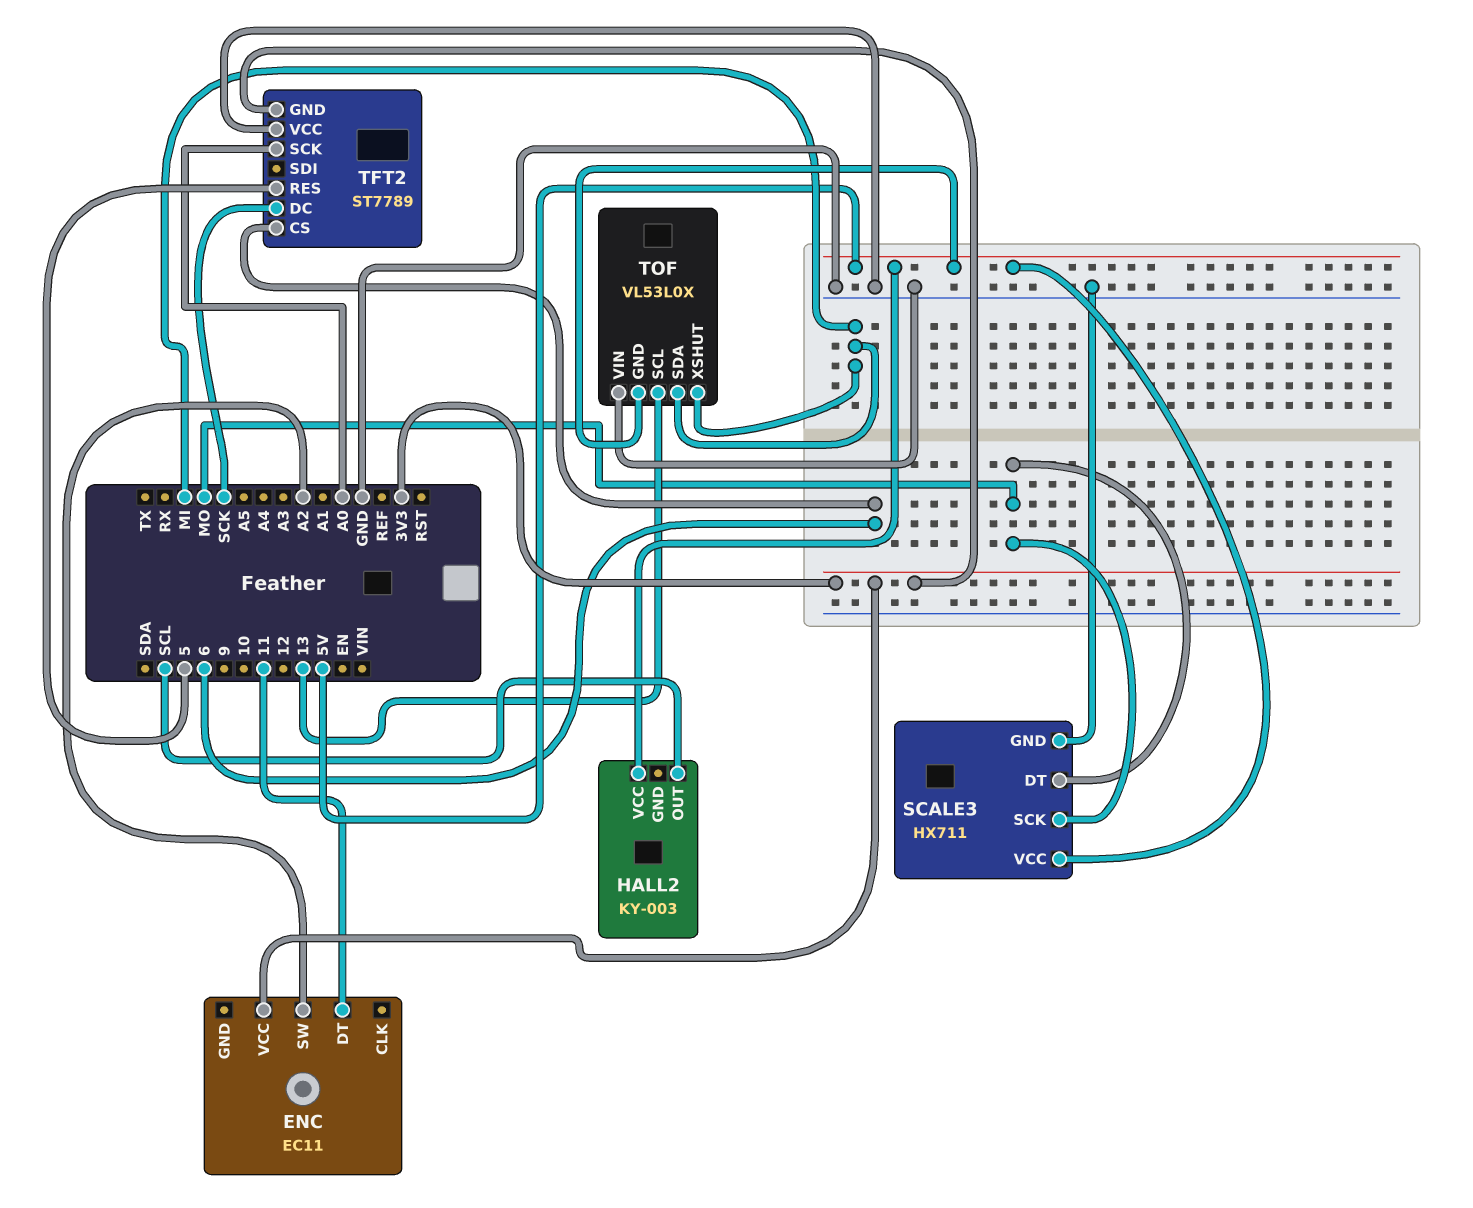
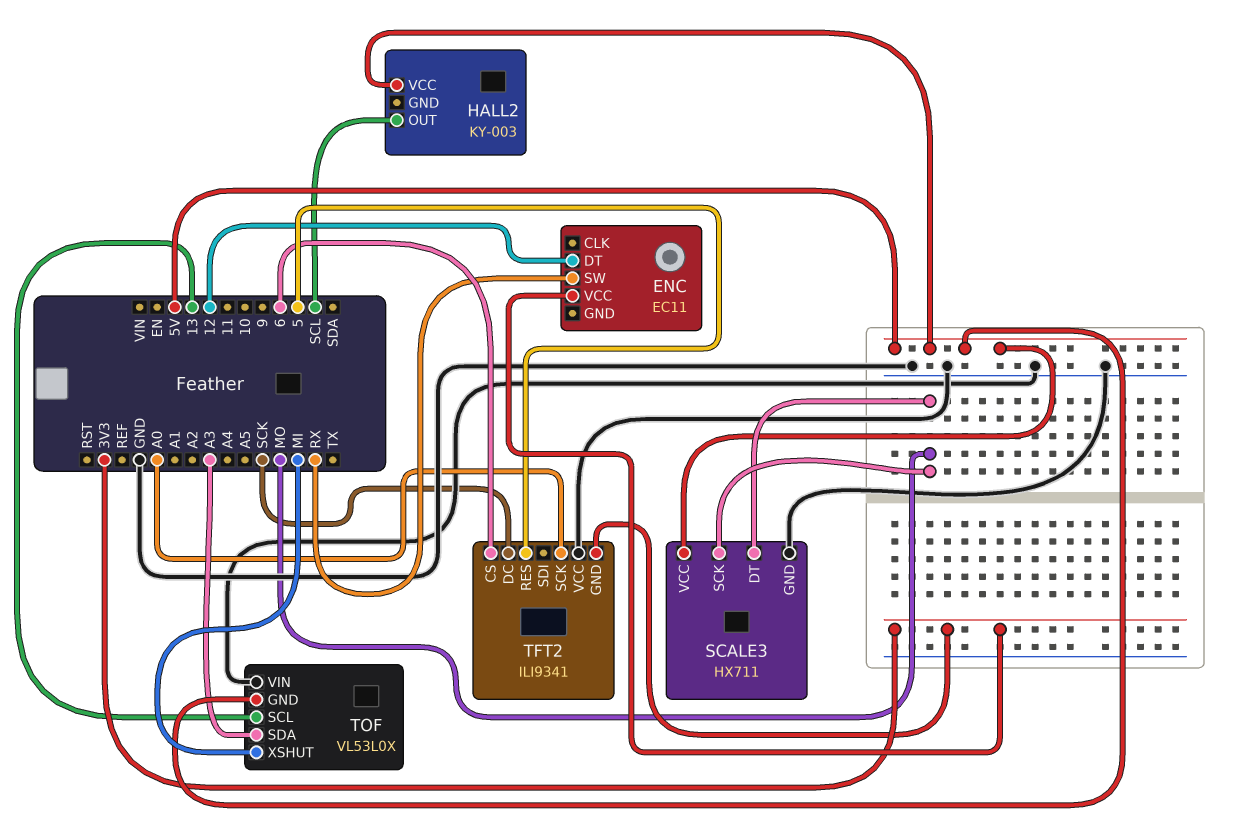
ENC pin DT: 11 -> 12
ENC pin SW: A2 -> RX
TFT2: ST7789 -> ILI9341
TOF pin SDA: MI -> A3

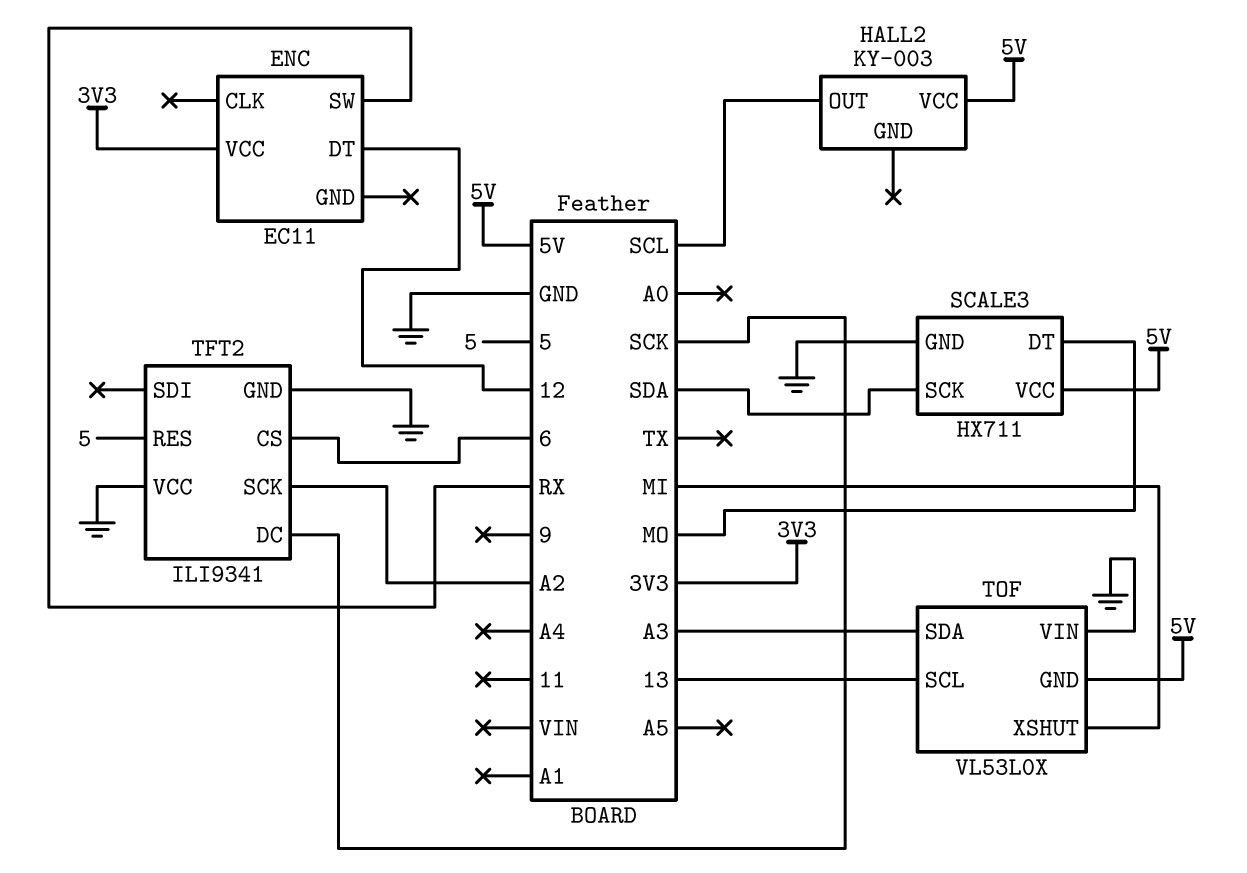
SCALE3 pin SCK: MO -> SDA
TFT2 pin GND: 3V3 -> GND
TFT2 pin SCK: A0 -> A2

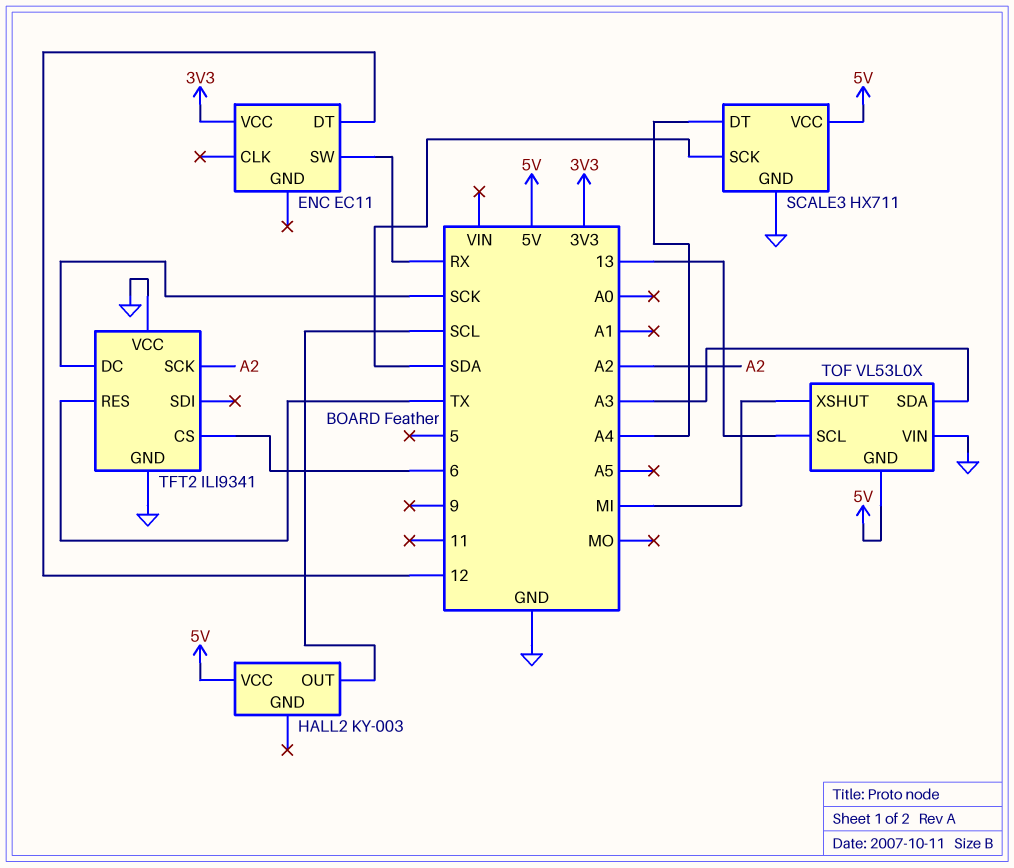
SCALE3 pin DT: MO -> A4
TFT2 pin RES: 5 -> TX

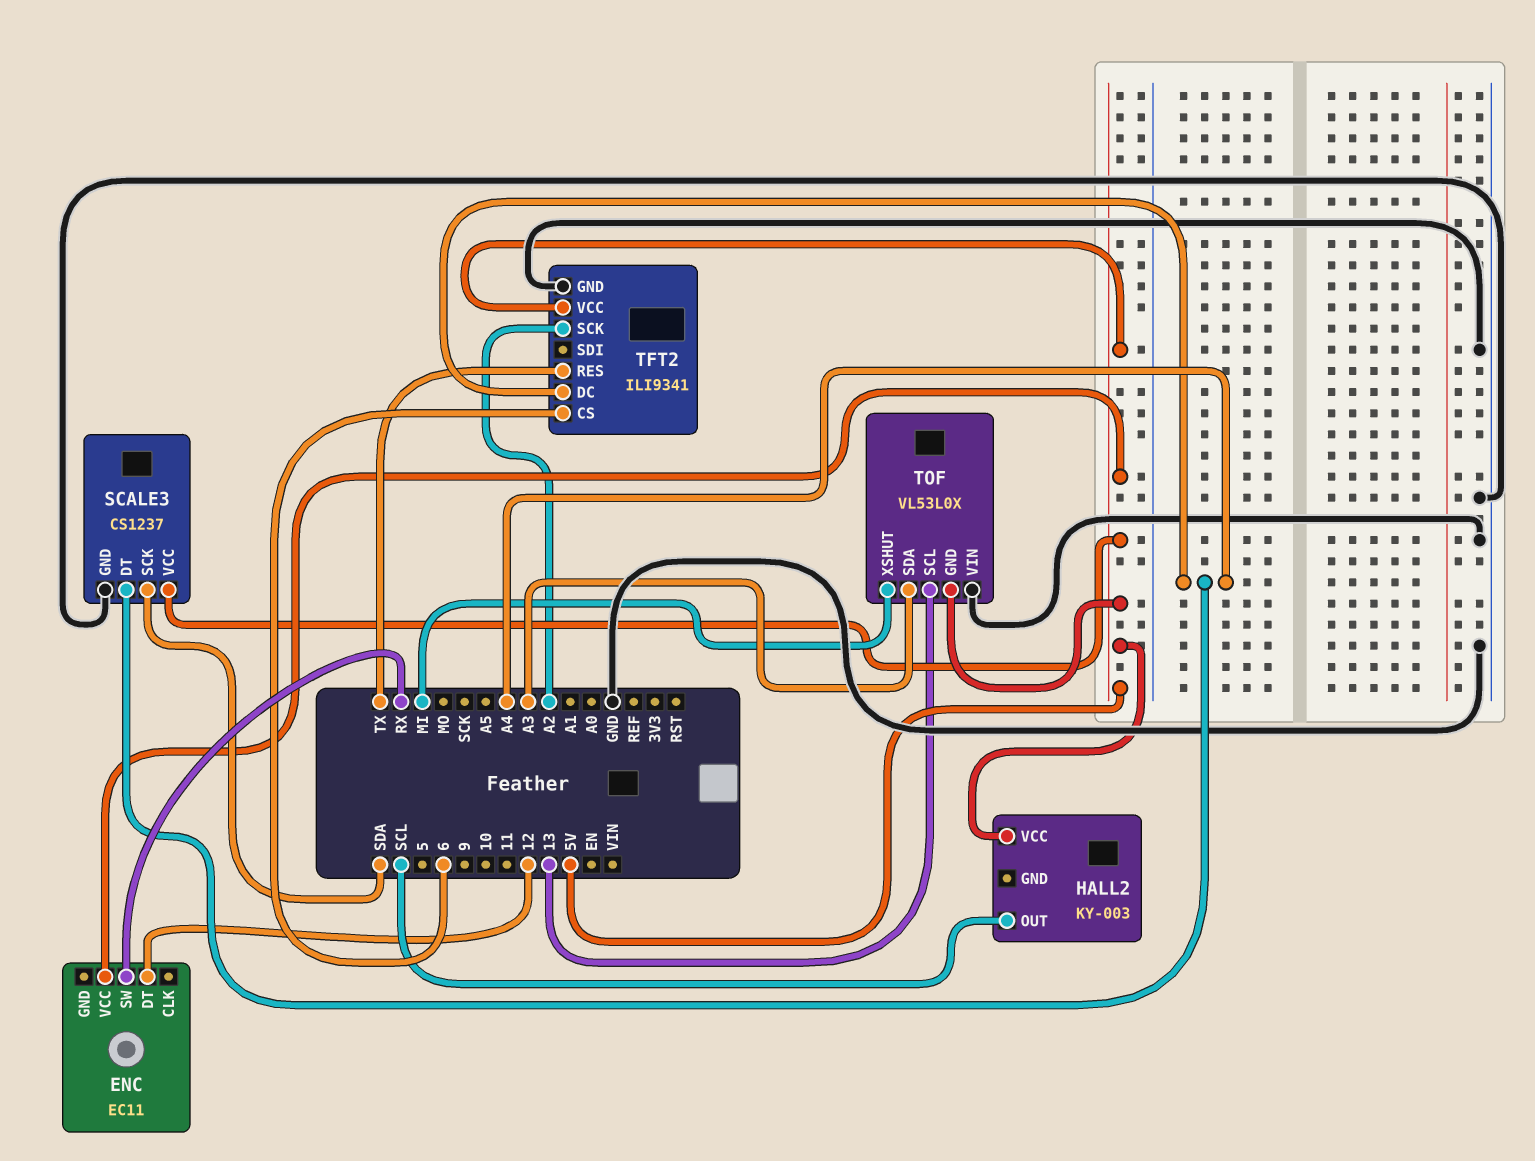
ENC pin VCC: 3V3 -> 5V
SCALE3: HX711 -> CS1237
TFT2 pin DC: SCK -> A4
TFT2 pin VCC: GND -> 5V

